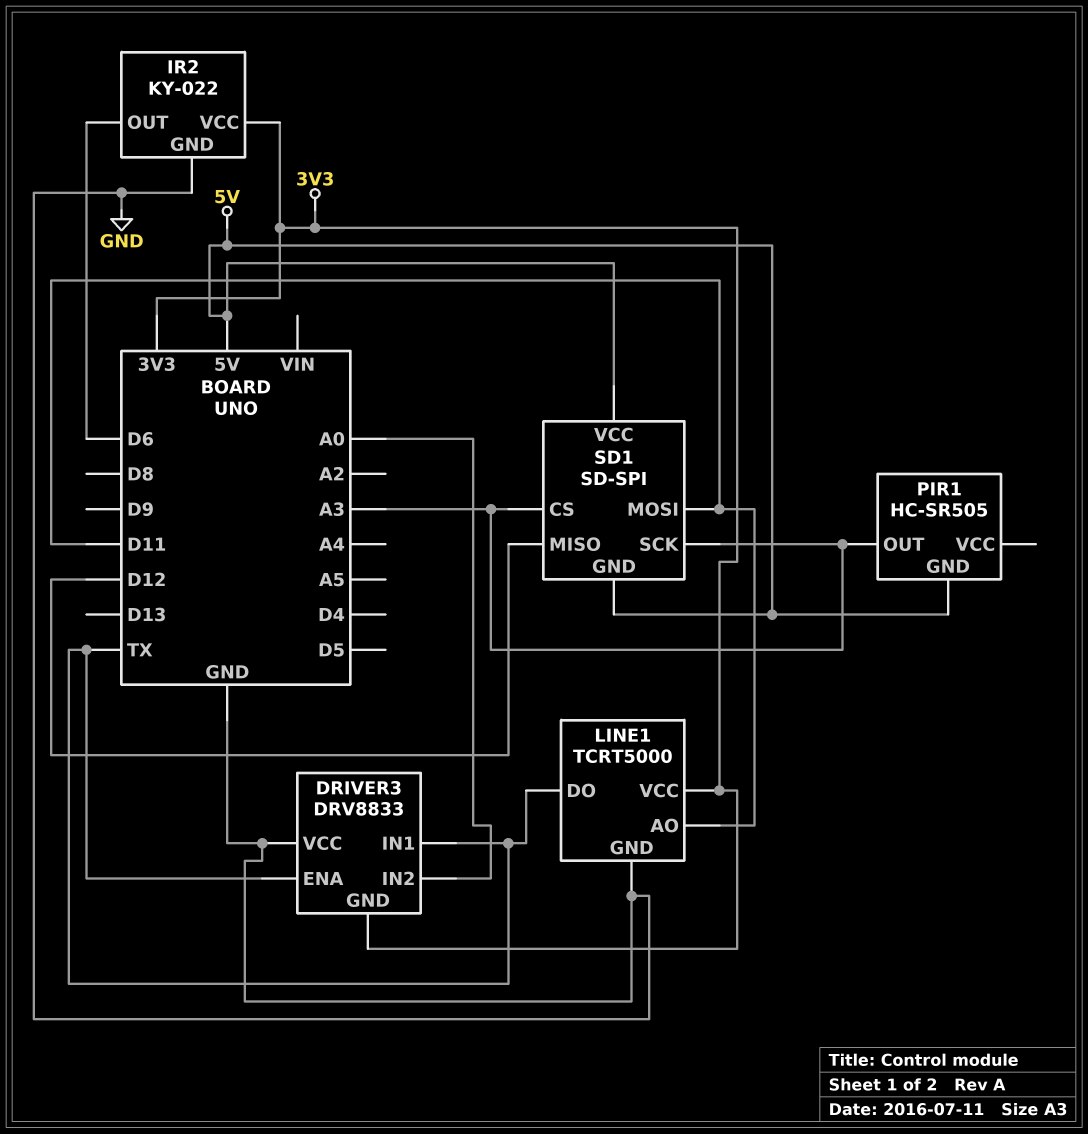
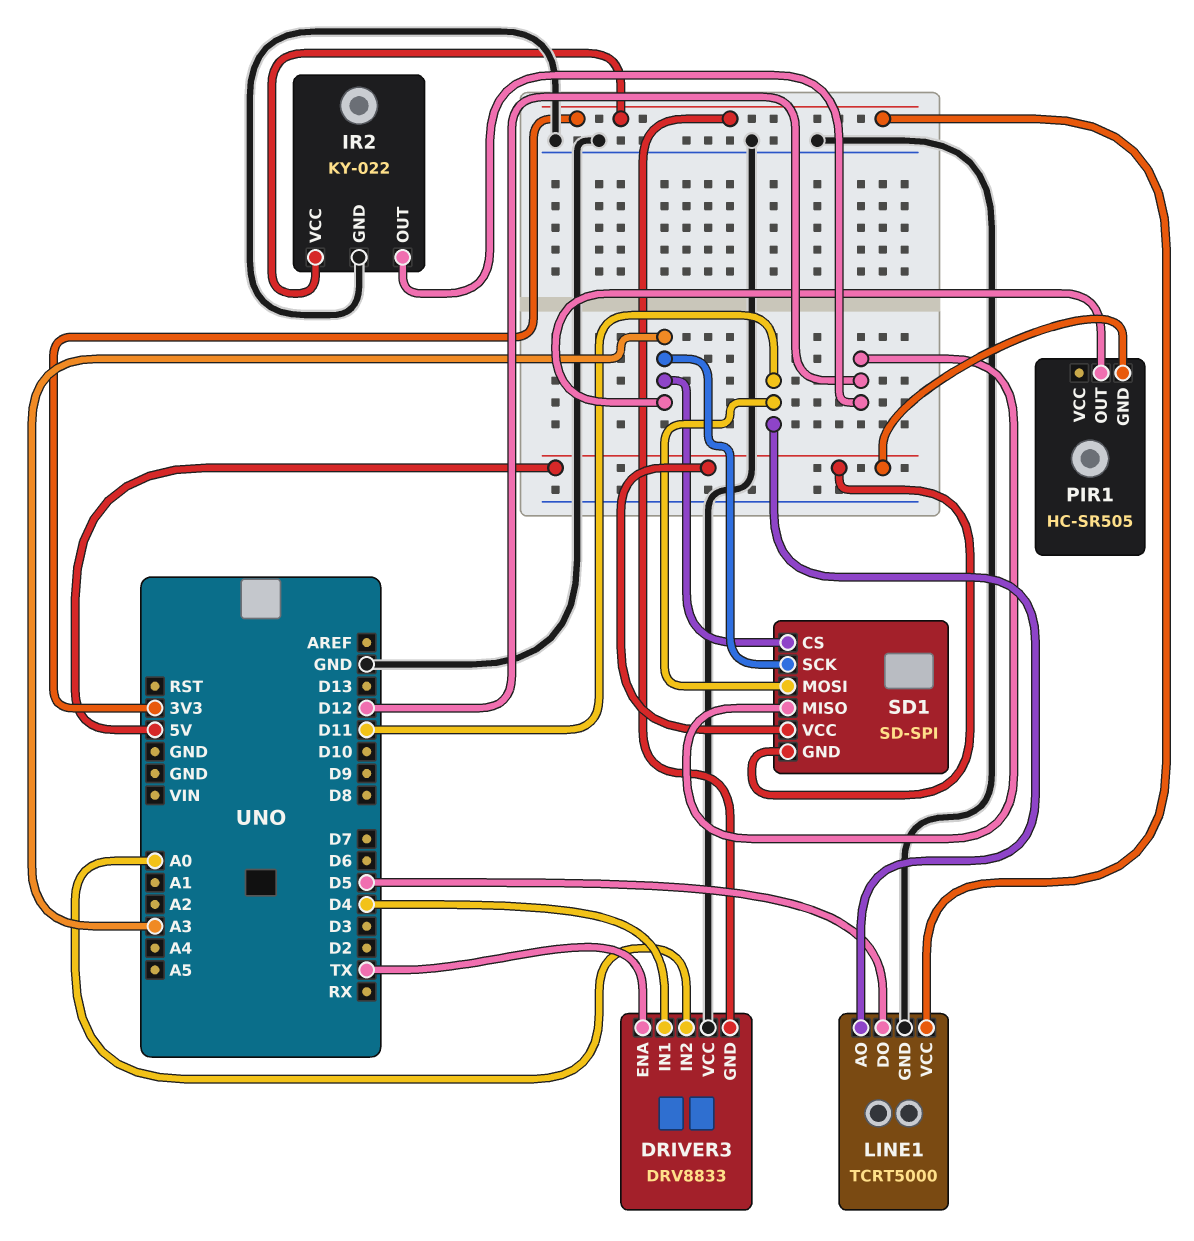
DRIVER3 pin IN1: TX -> D4
IR2 pin OUT: D6 -> D12
LINE1 pin DO: TX -> D5

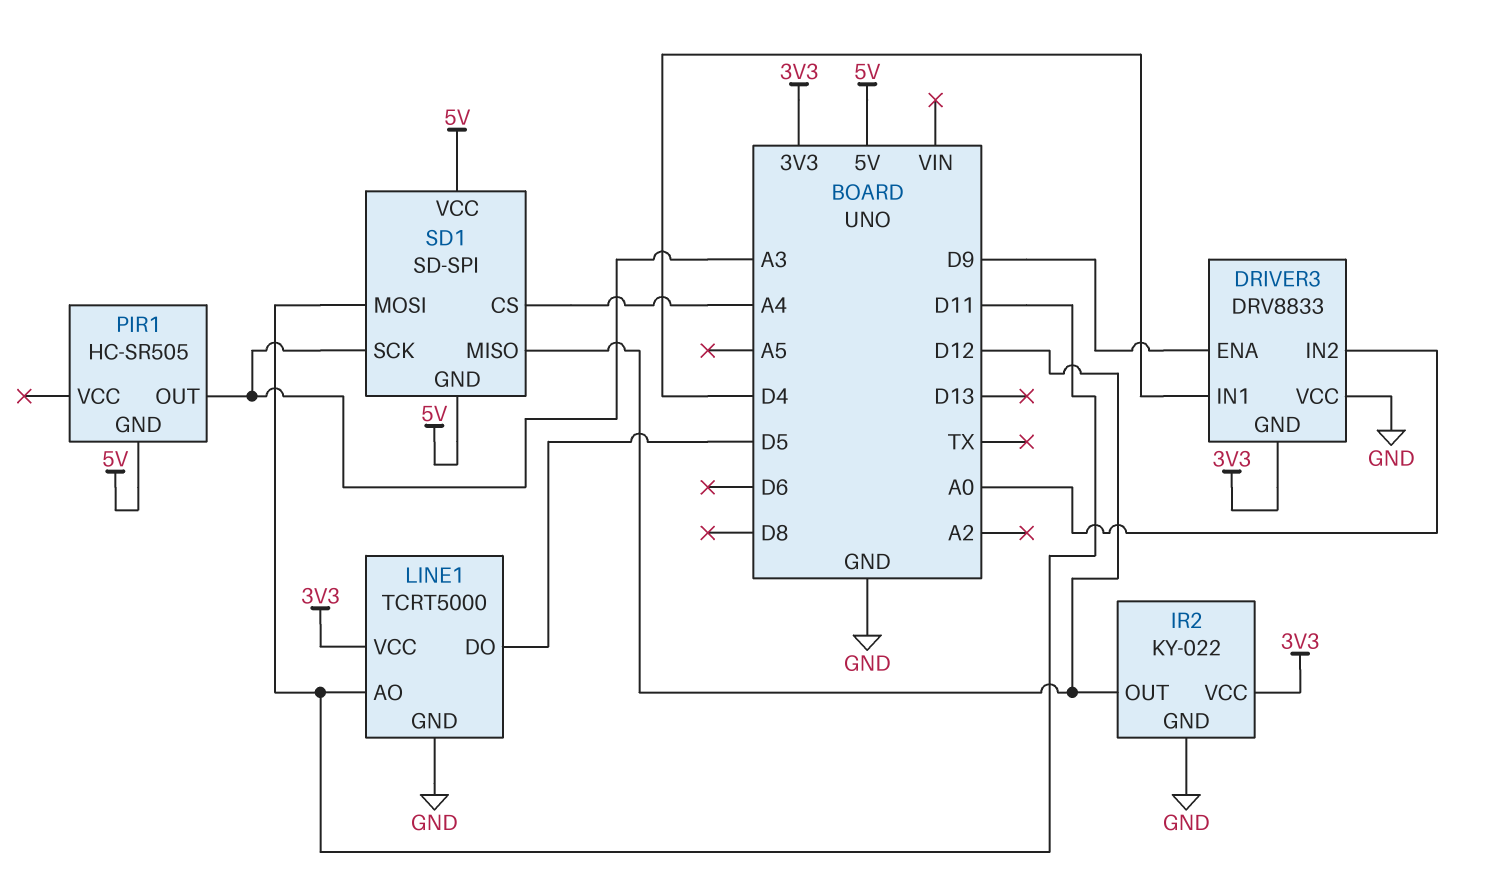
DRIVER3 pin ENA: TX -> D9
SD1 pin CS: A3 -> A4

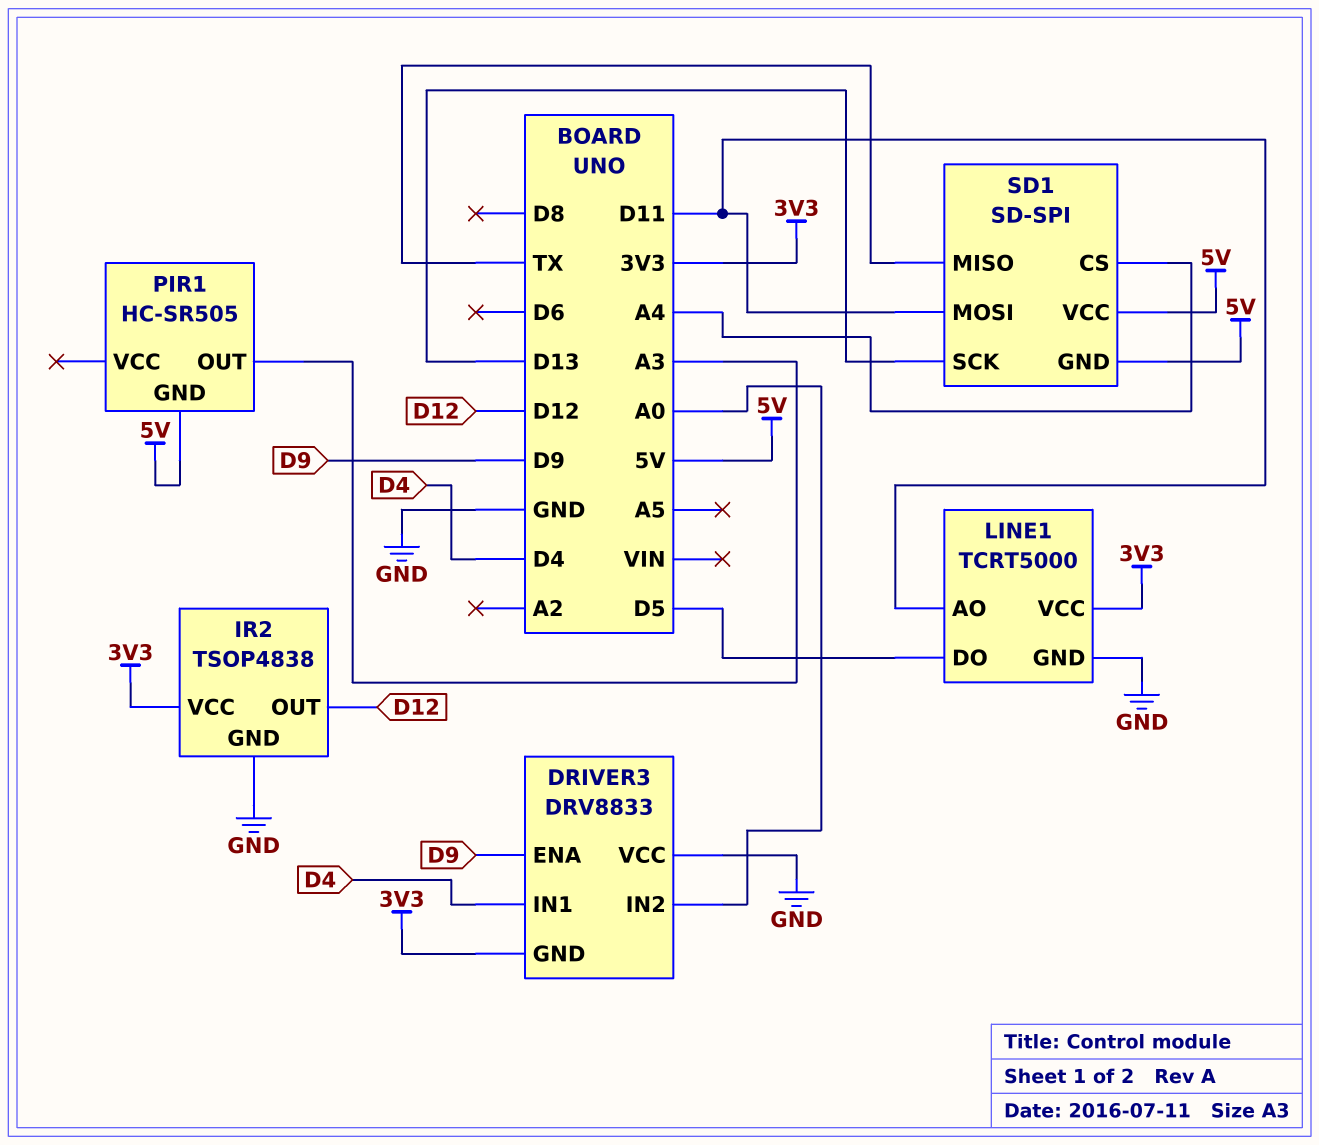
IR2: KY-022 -> TSOP4838
SD1 pin MISO: D12 -> TX
SD1 pin SCK: A3 -> D13

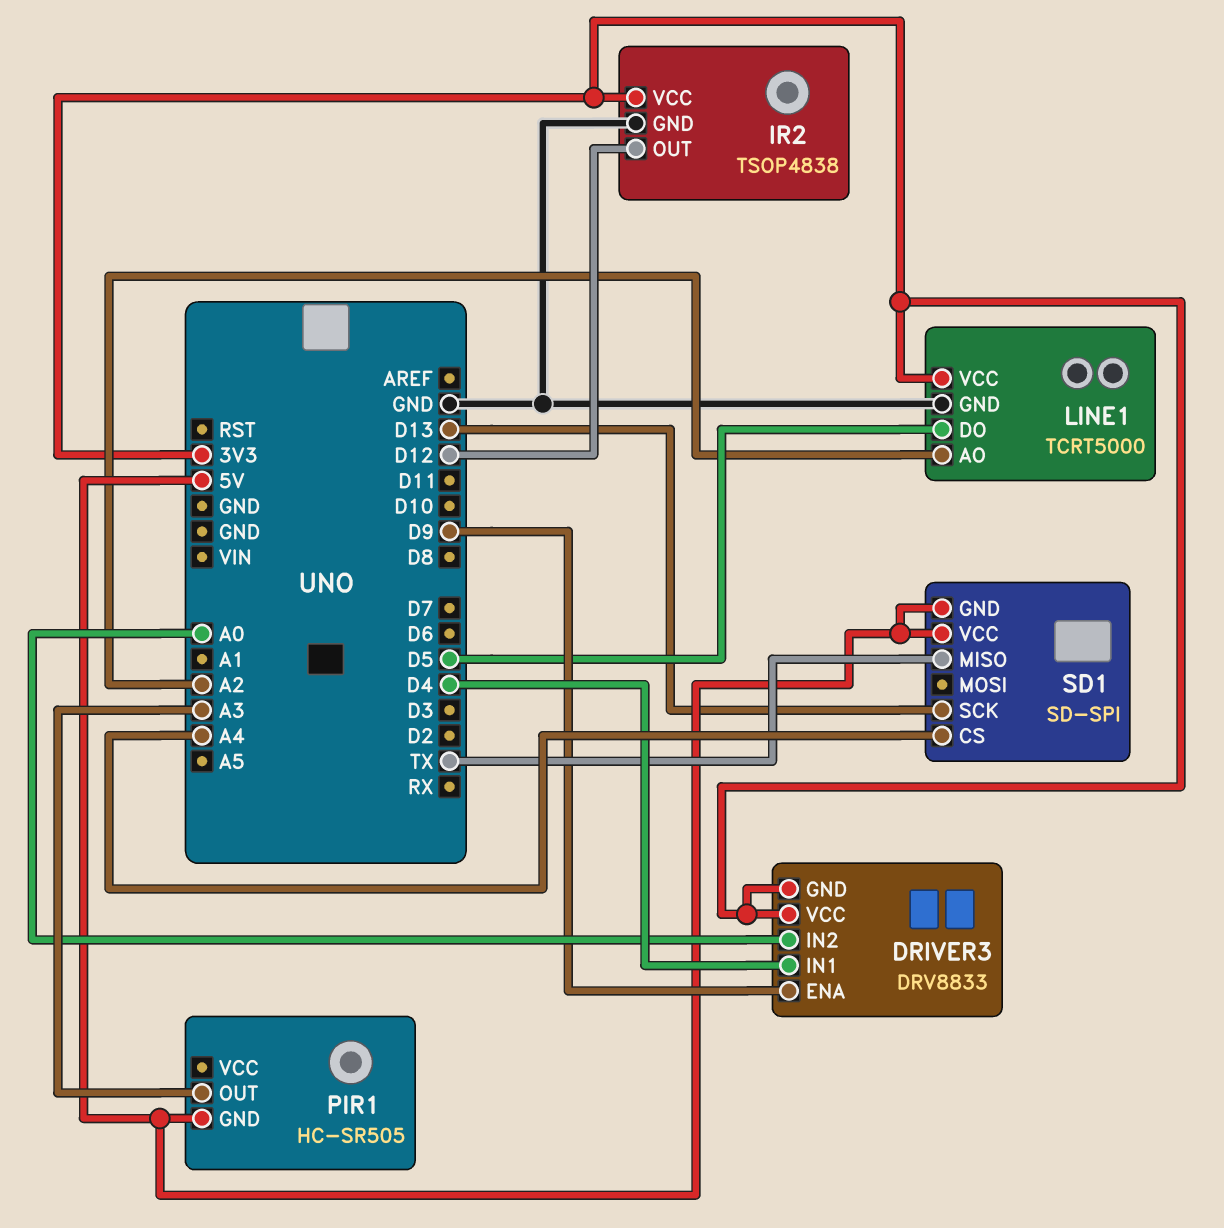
DRIVER3 pin VCC: GND -> 3V3
LINE1 pin AO: D11 -> A2
SD1 pin MOSI: D11 -> none

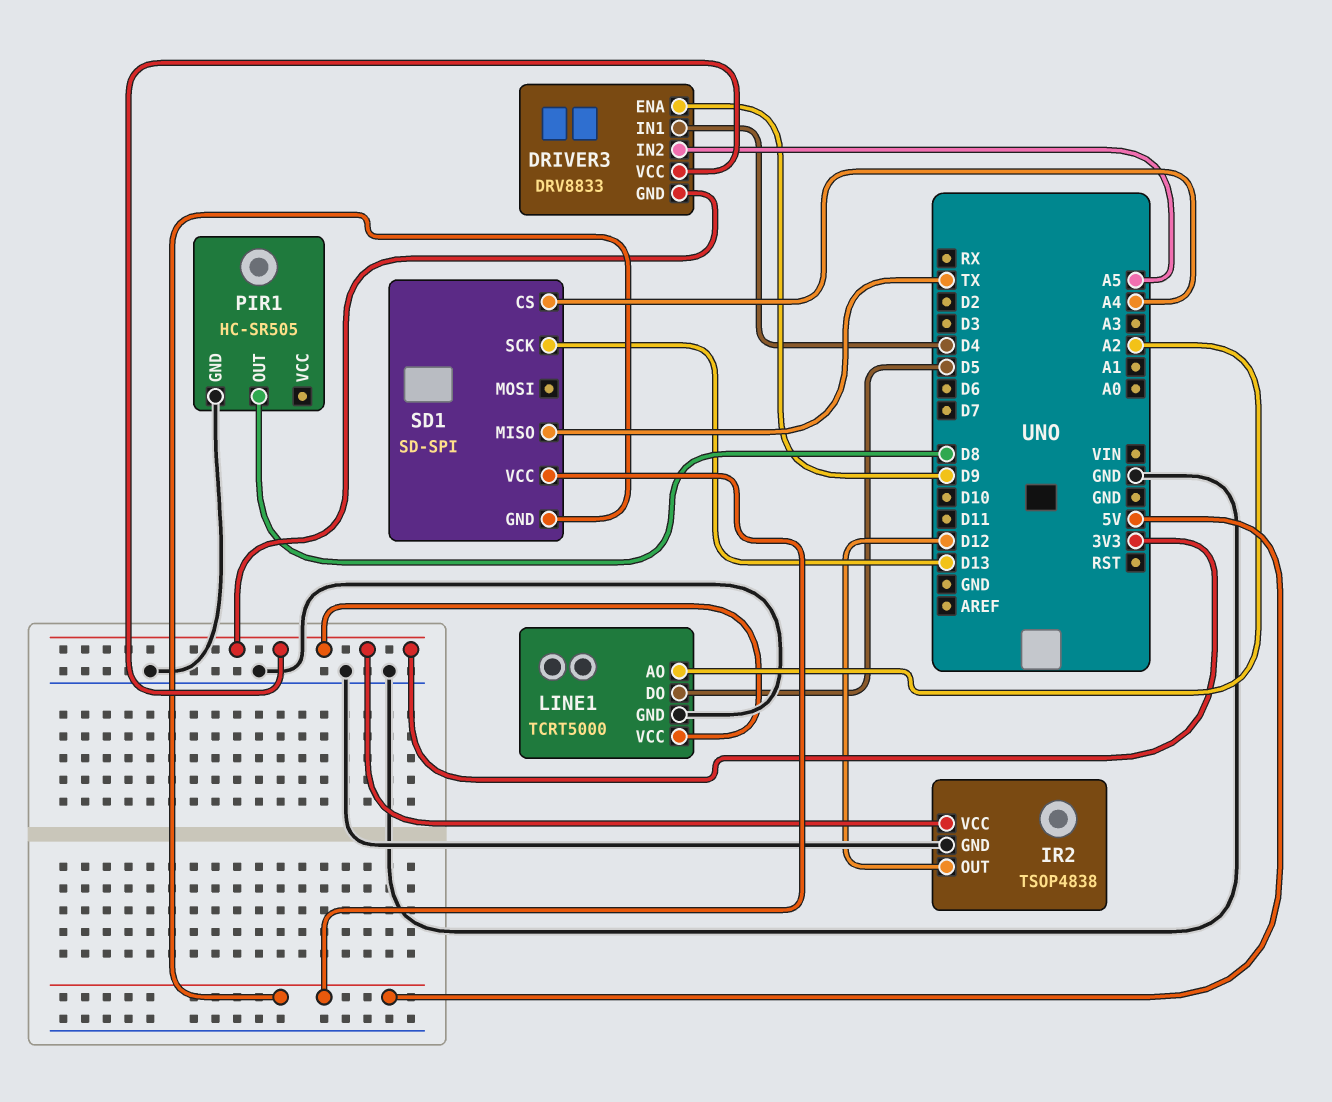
DRIVER3 pin IN2: A0 -> A5
PIR1 pin GND: 5V -> GND
PIR1 pin OUT: A3 -> D8

